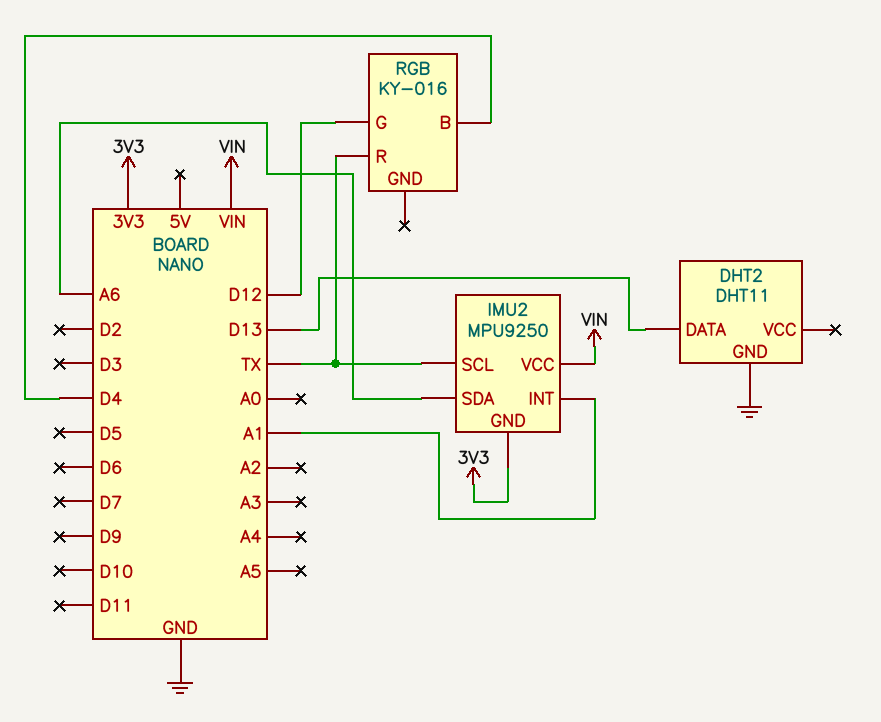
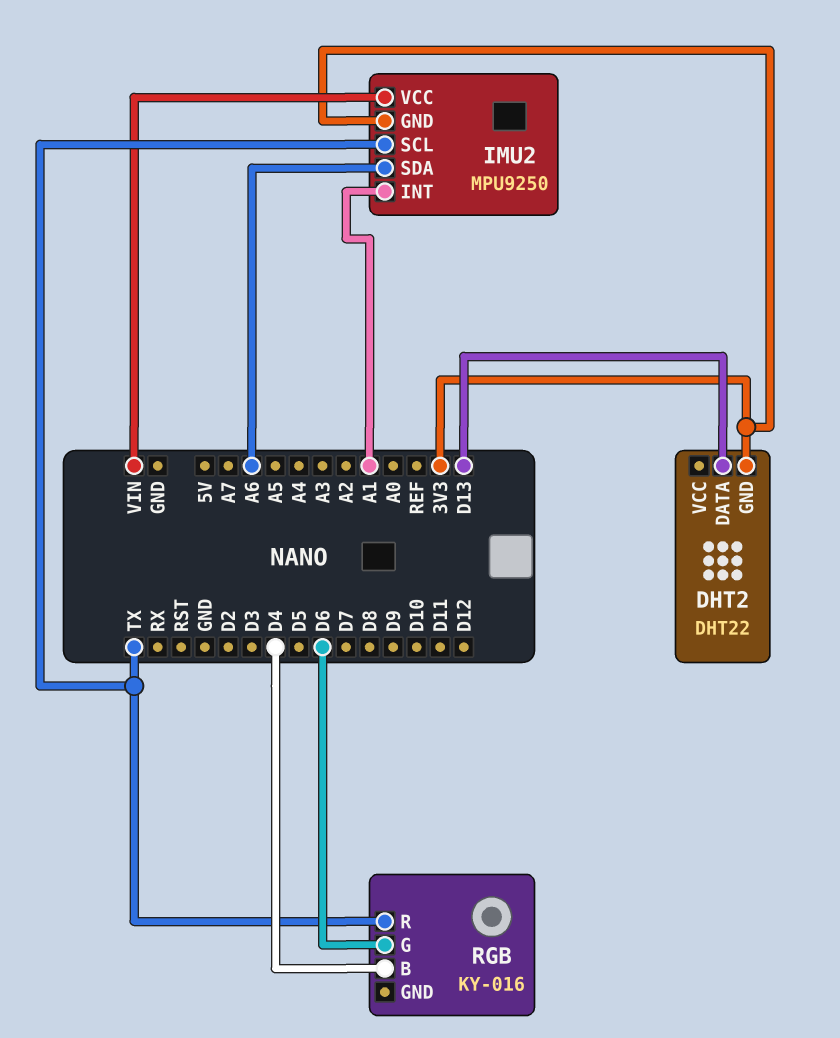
DHT2: DHT11 -> DHT22
DHT2 pin GND: GND -> 3V3
RGB pin G: D12 -> D6

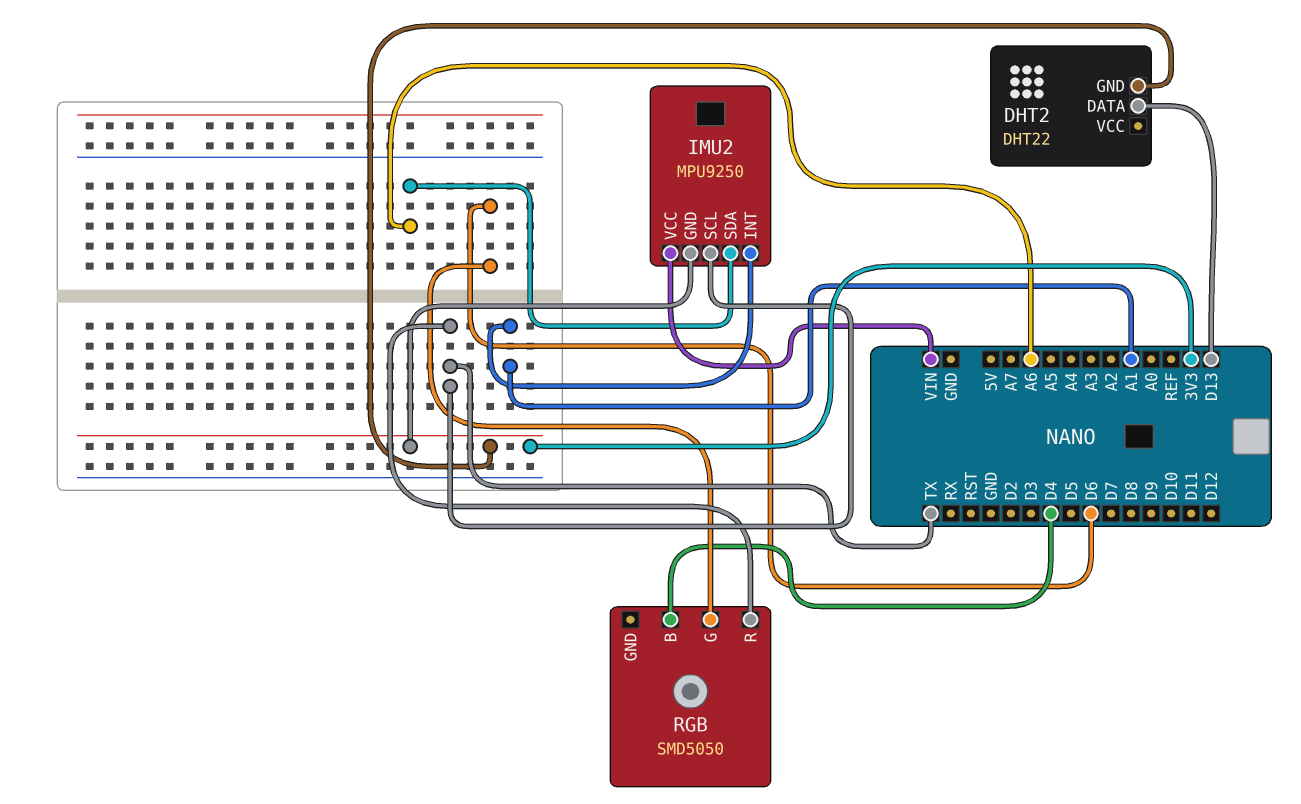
RGB: KY-016 -> SMD5050

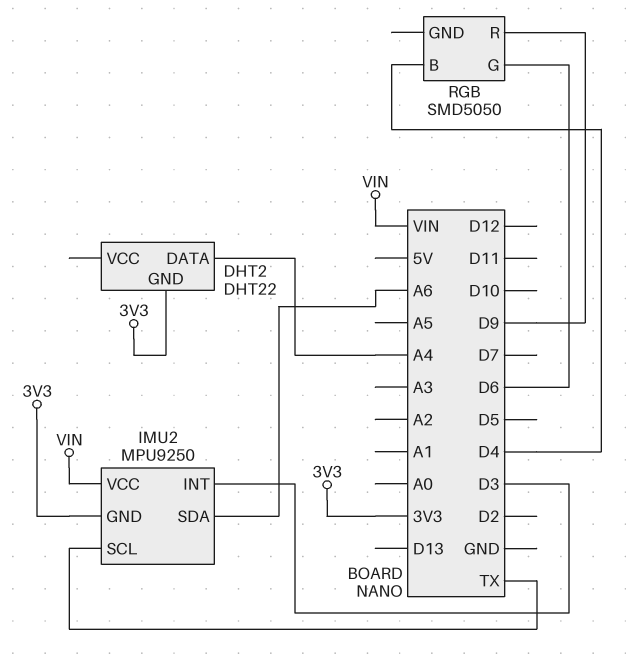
DHT2 pin DATA: D13 -> A4
IMU2 pin INT: A1 -> D3
RGB pin R: TX -> D9

